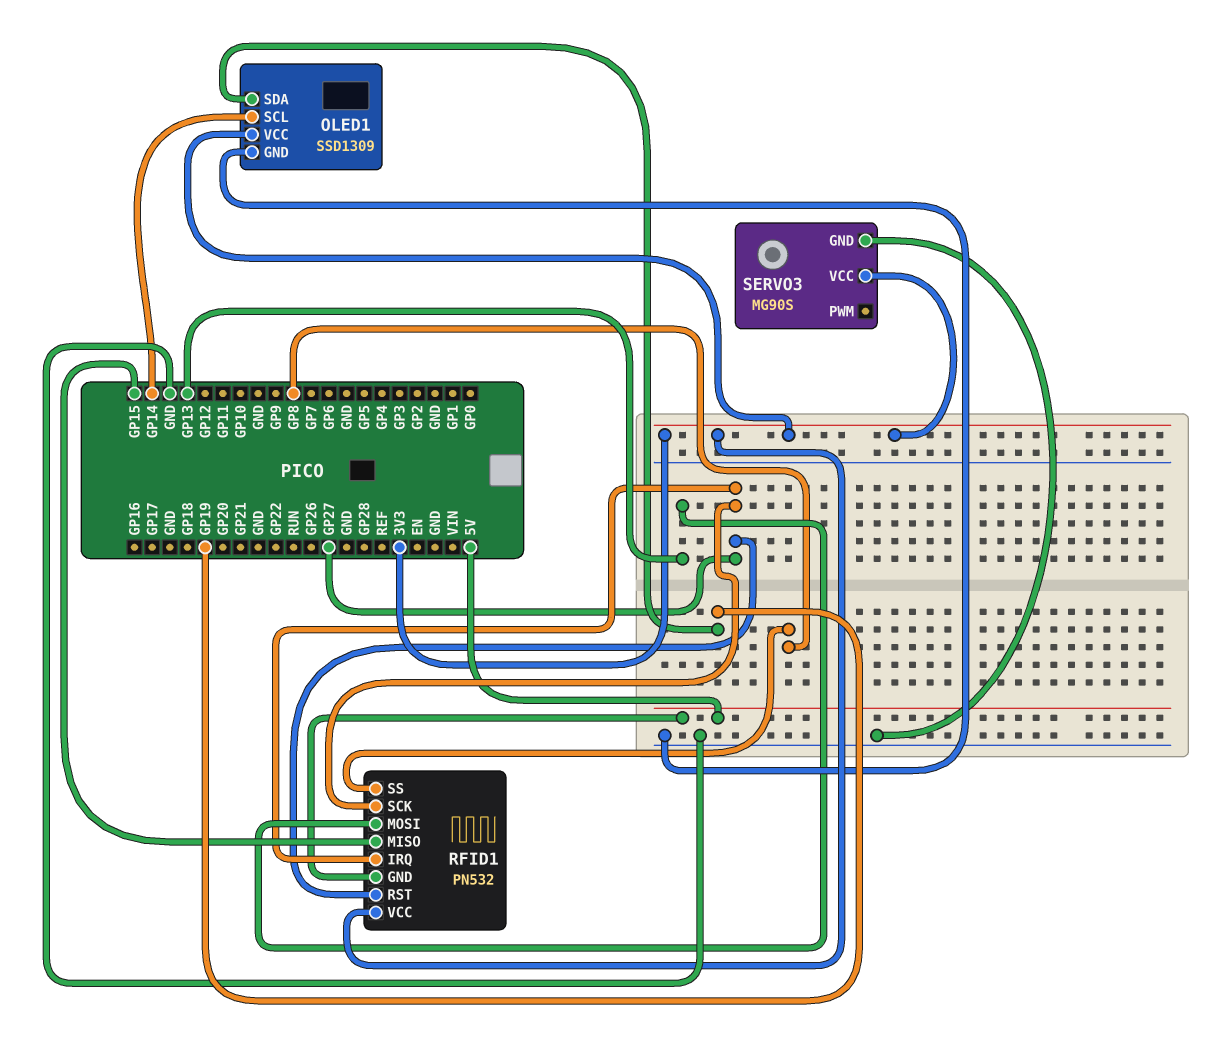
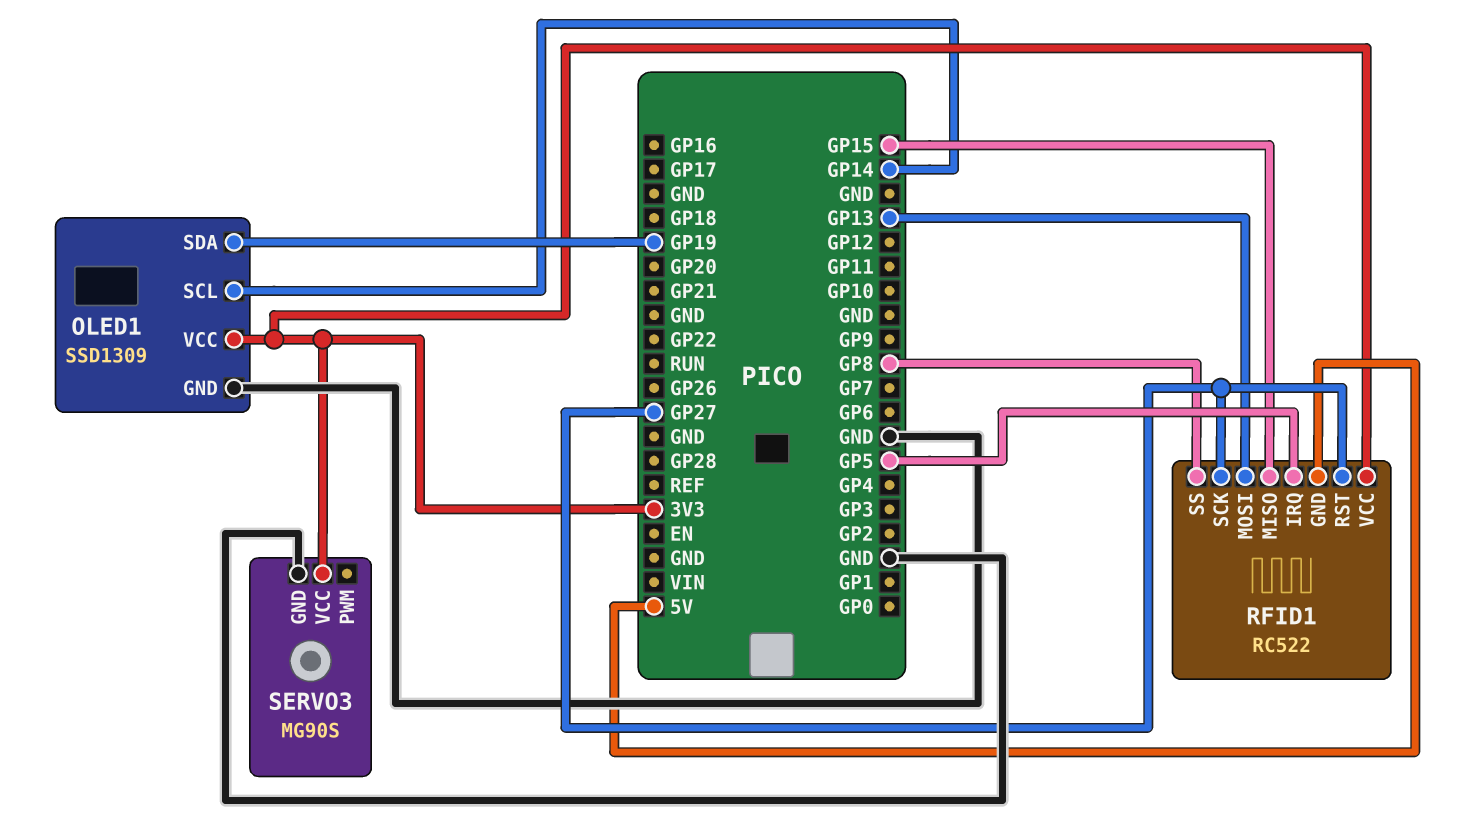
RFID1: PN532 -> RC522
RFID1 pin IRQ: GP27 -> GP5

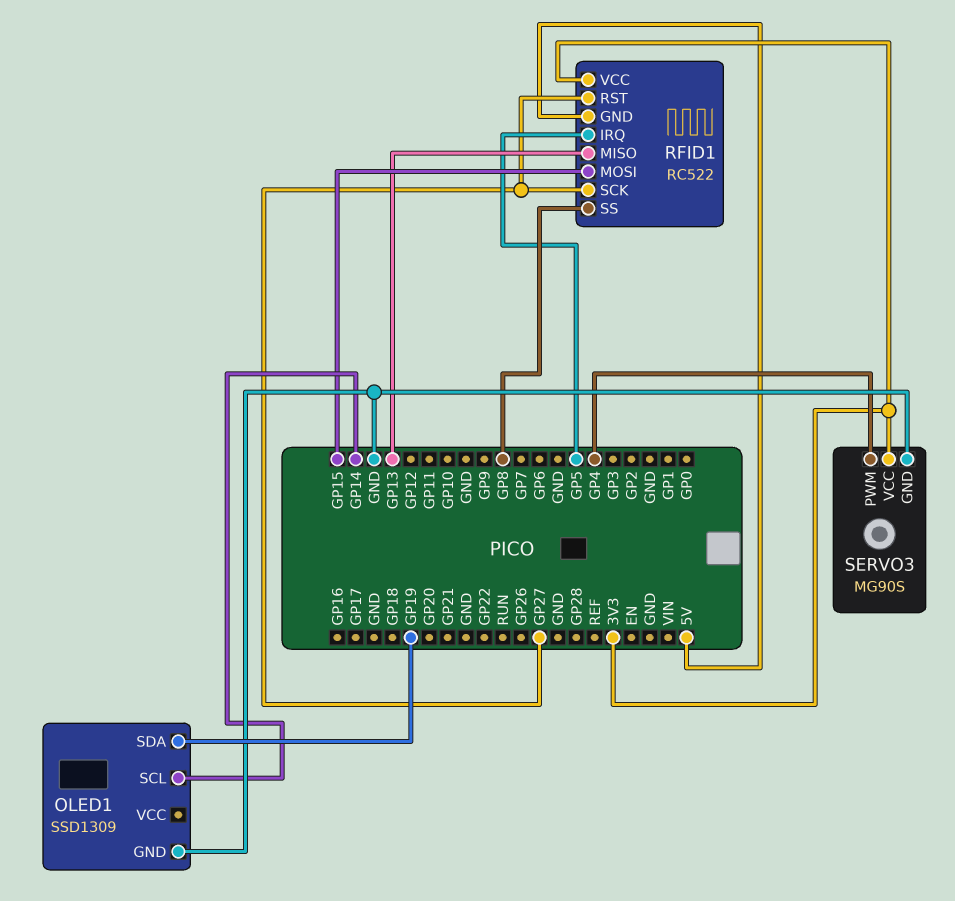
OLED1 pin VCC: 3V3 -> none
RFID1 pin MISO: GP15 -> GP13
RFID1 pin MOSI: GP13 -> GP15
SERVO3 pin PWM: none -> GP4

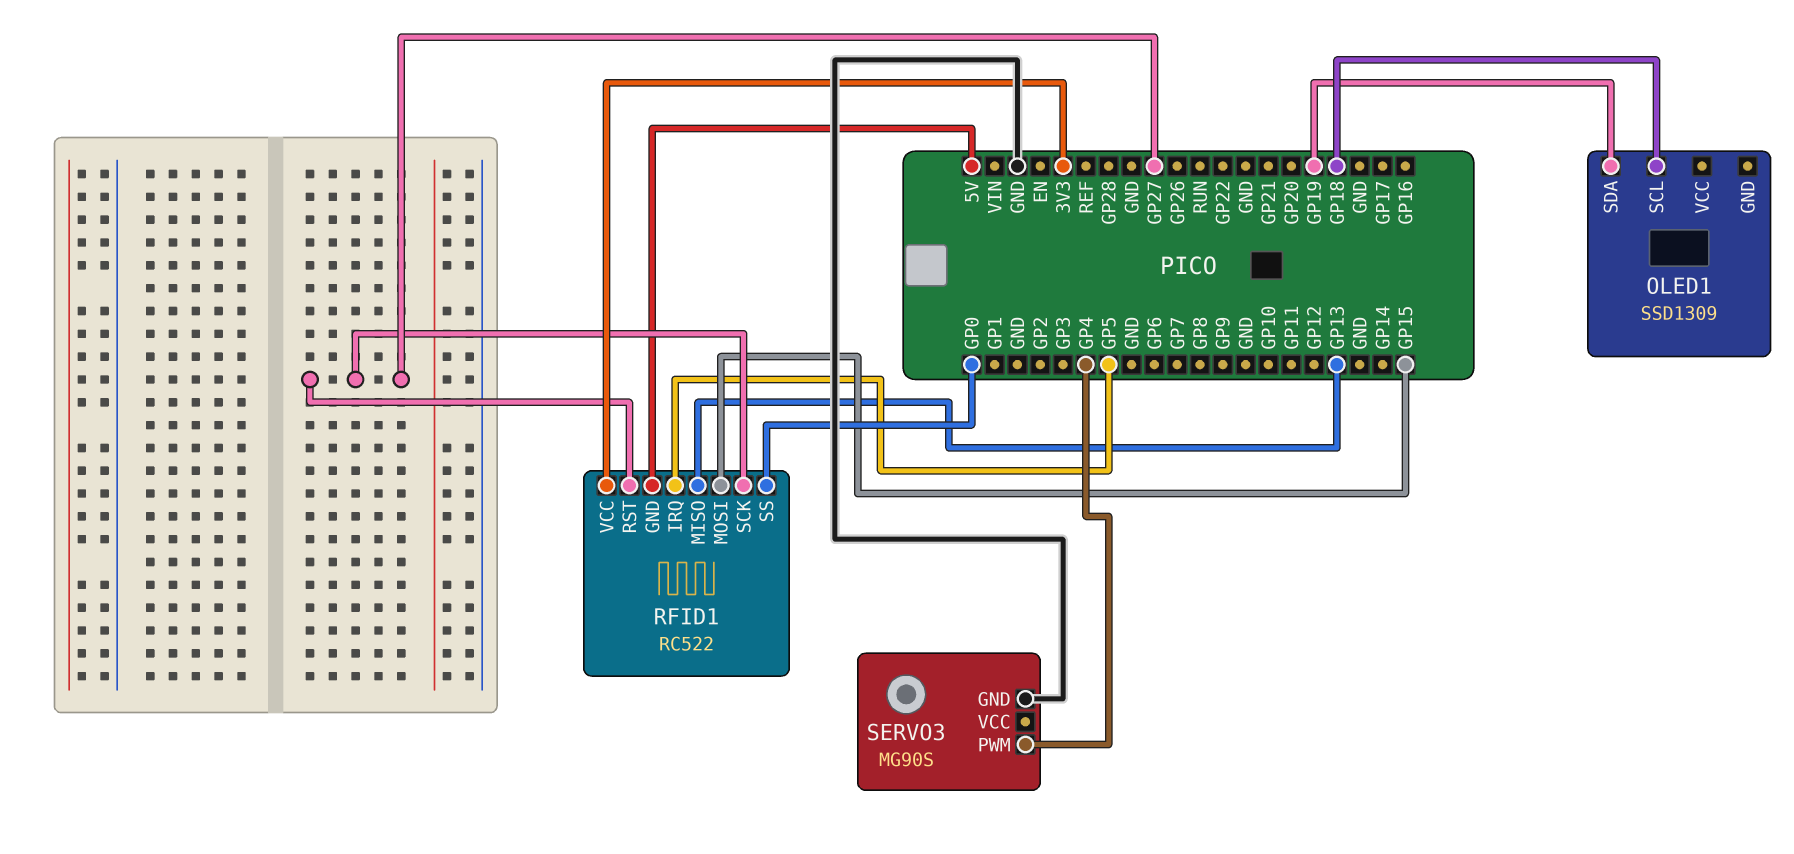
OLED1 pin GND: GND -> none
OLED1 pin SCL: GP14 -> GP18
RFID1 pin SS: GP8 -> GP0
SERVO3 pin VCC: 3V3 -> none

